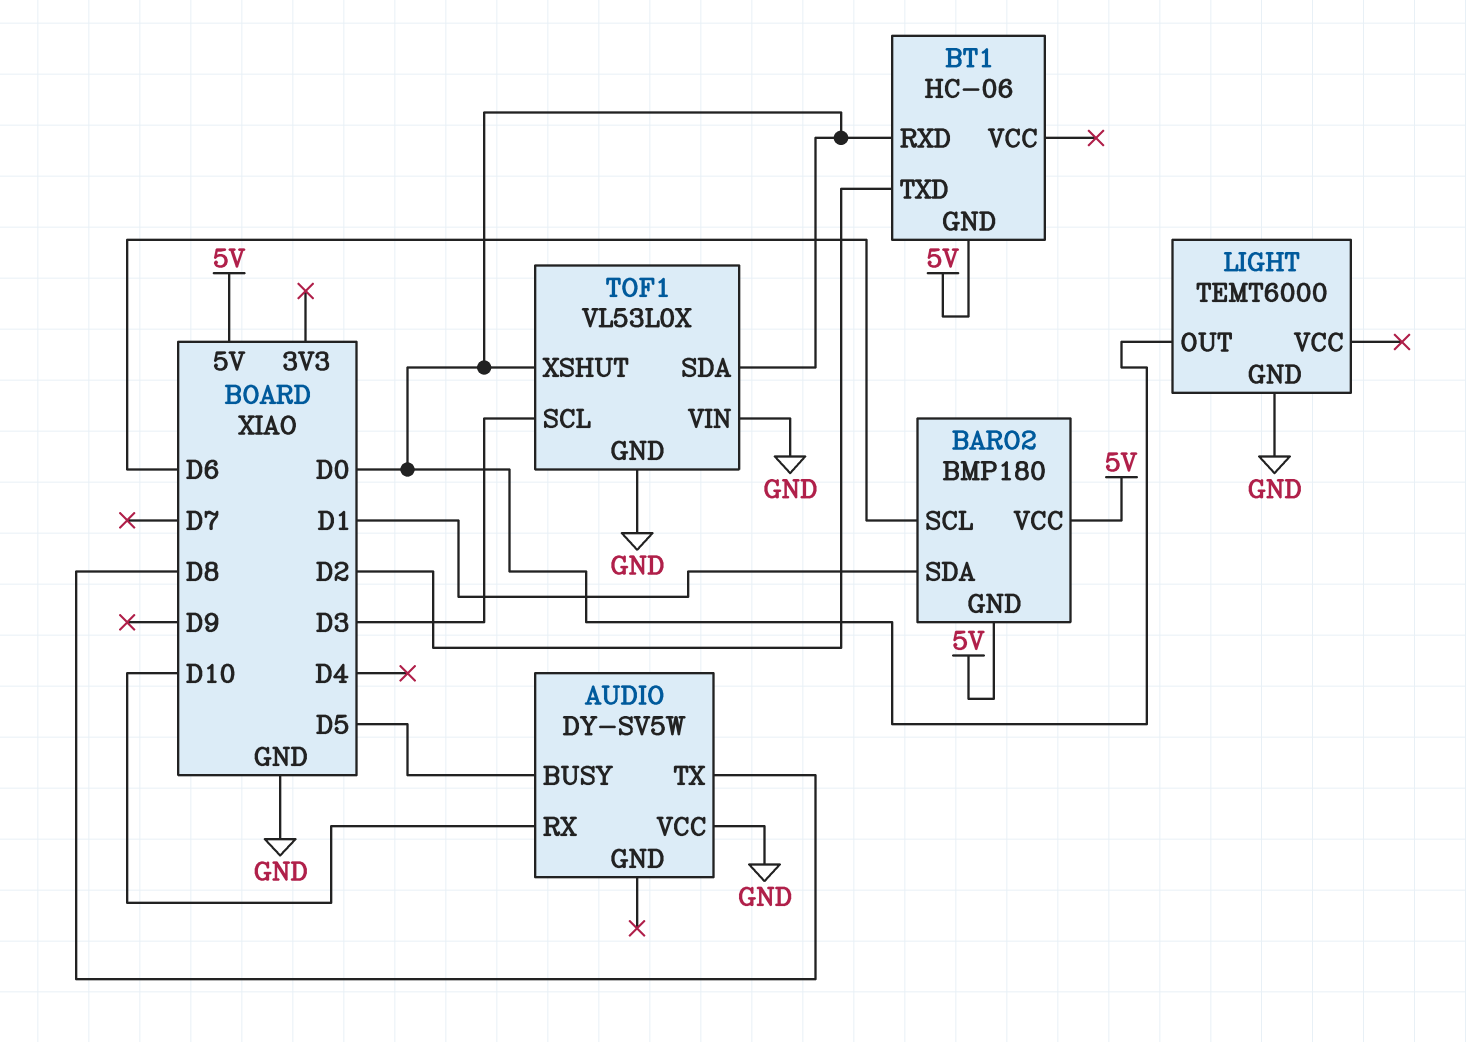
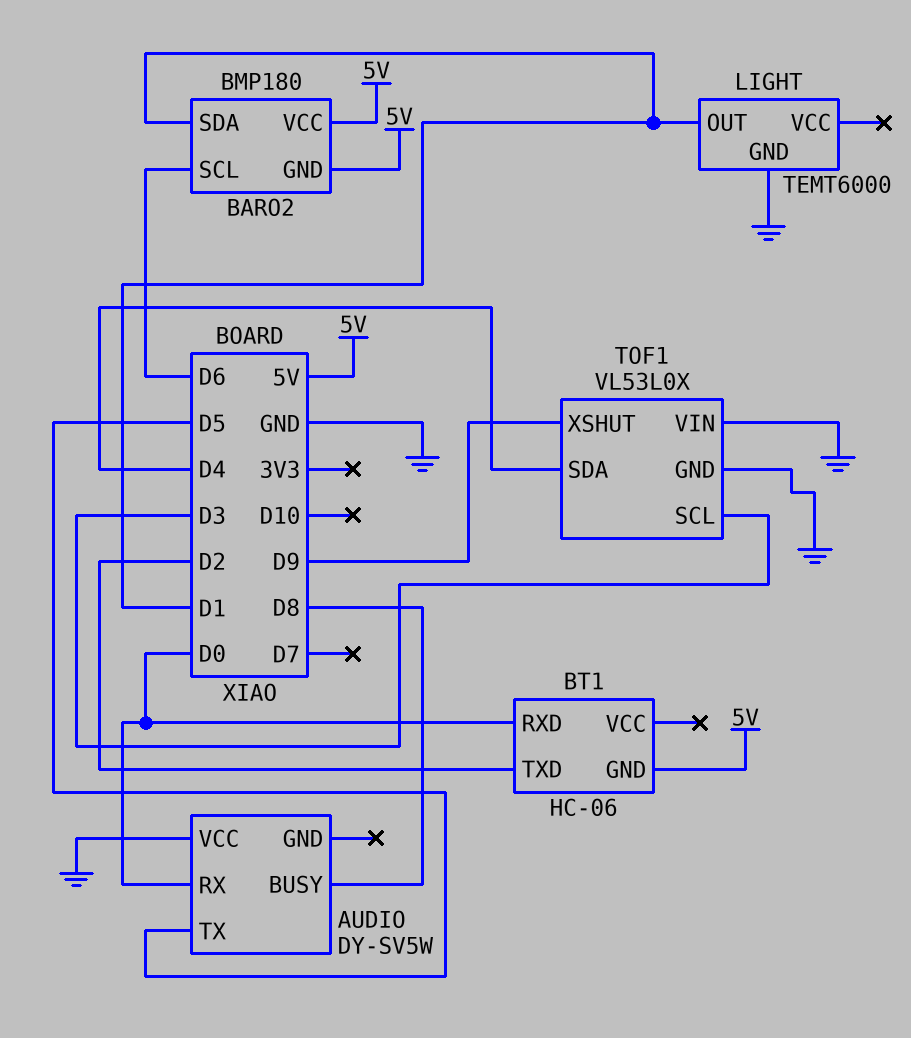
AUDIO pin BUSY: D5 -> D8
AUDIO pin RX: D10 -> D0
AUDIO pin TX: D8 -> D5
LIGHT pin OUT: D0 -> D1
TOF1 pin SDA: D0 -> D4
TOF1 pin XSHUT: D0 -> D9

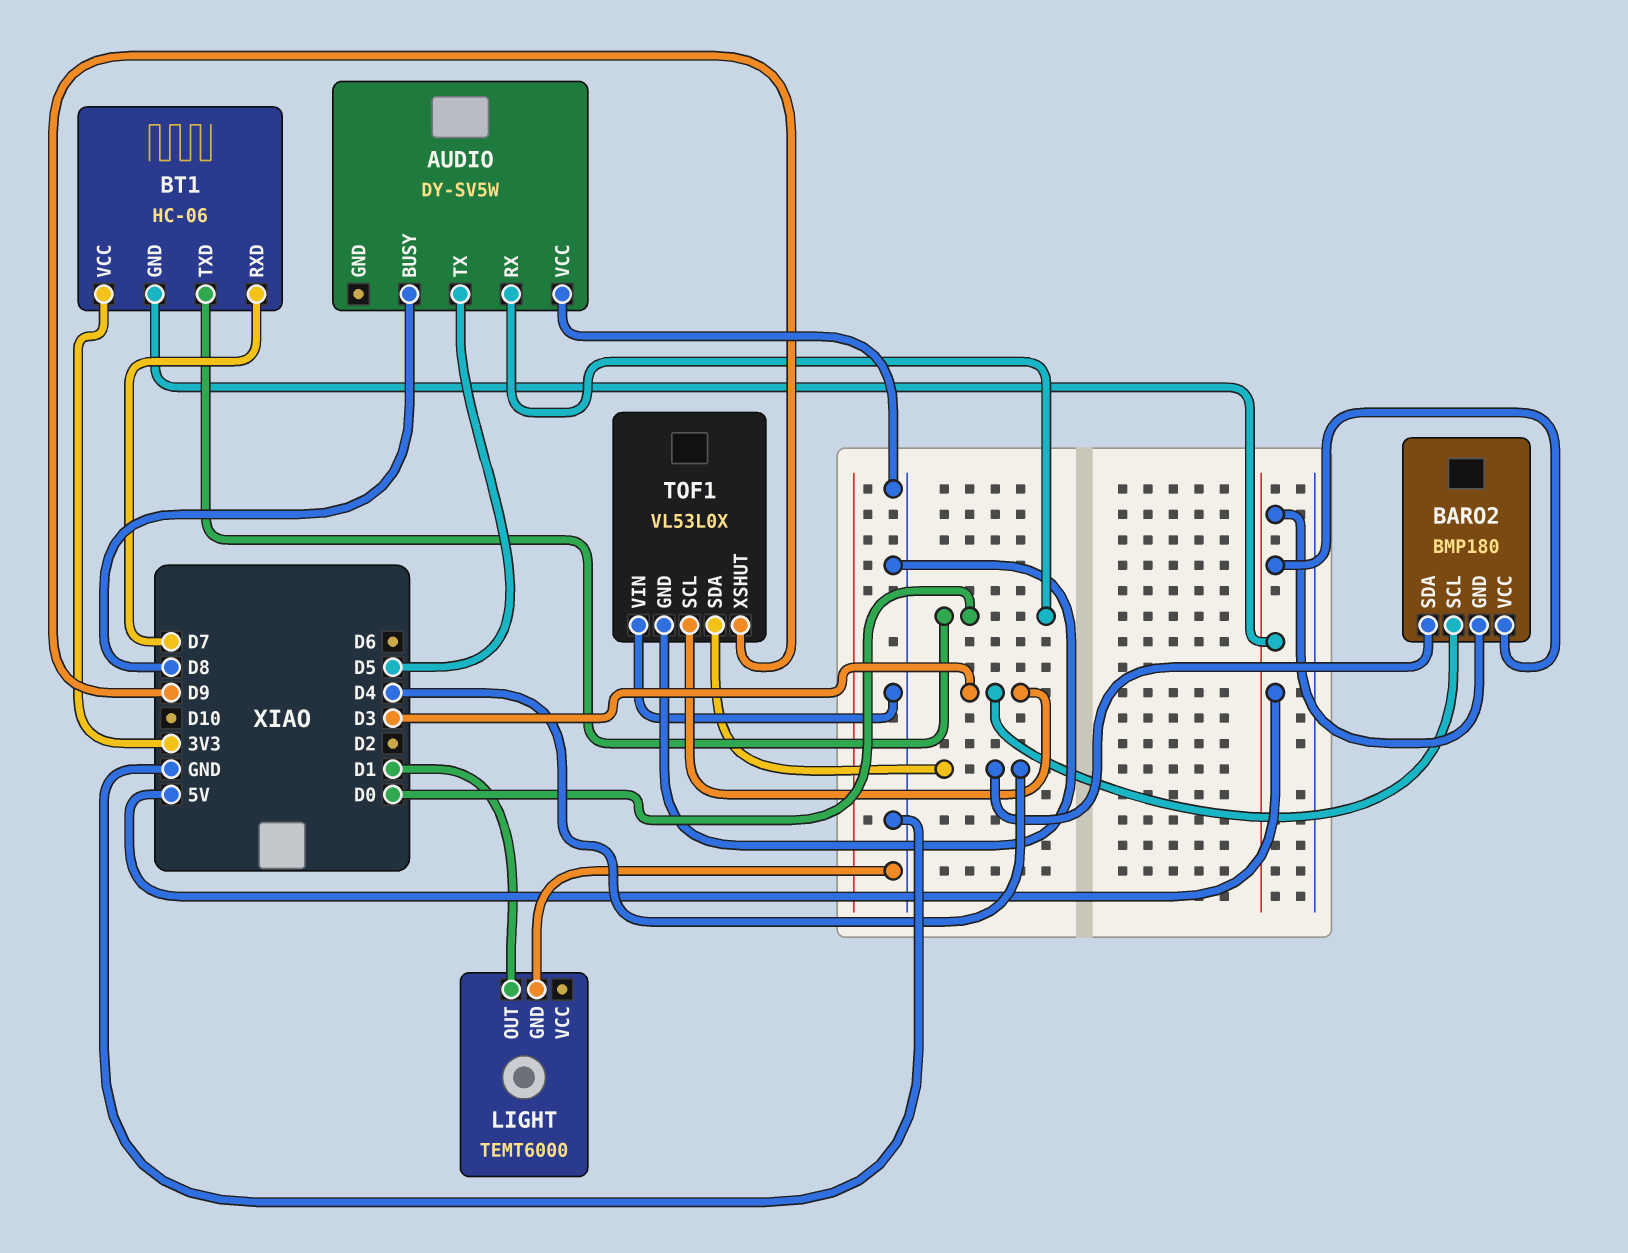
BARO2 pin SCL: D6 -> D3
BARO2 pin SDA: D1 -> D4
BT1 pin RXD: D0 -> D7
BT1 pin TXD: D2 -> D0
BT1 pin VCC: none -> 3V3

